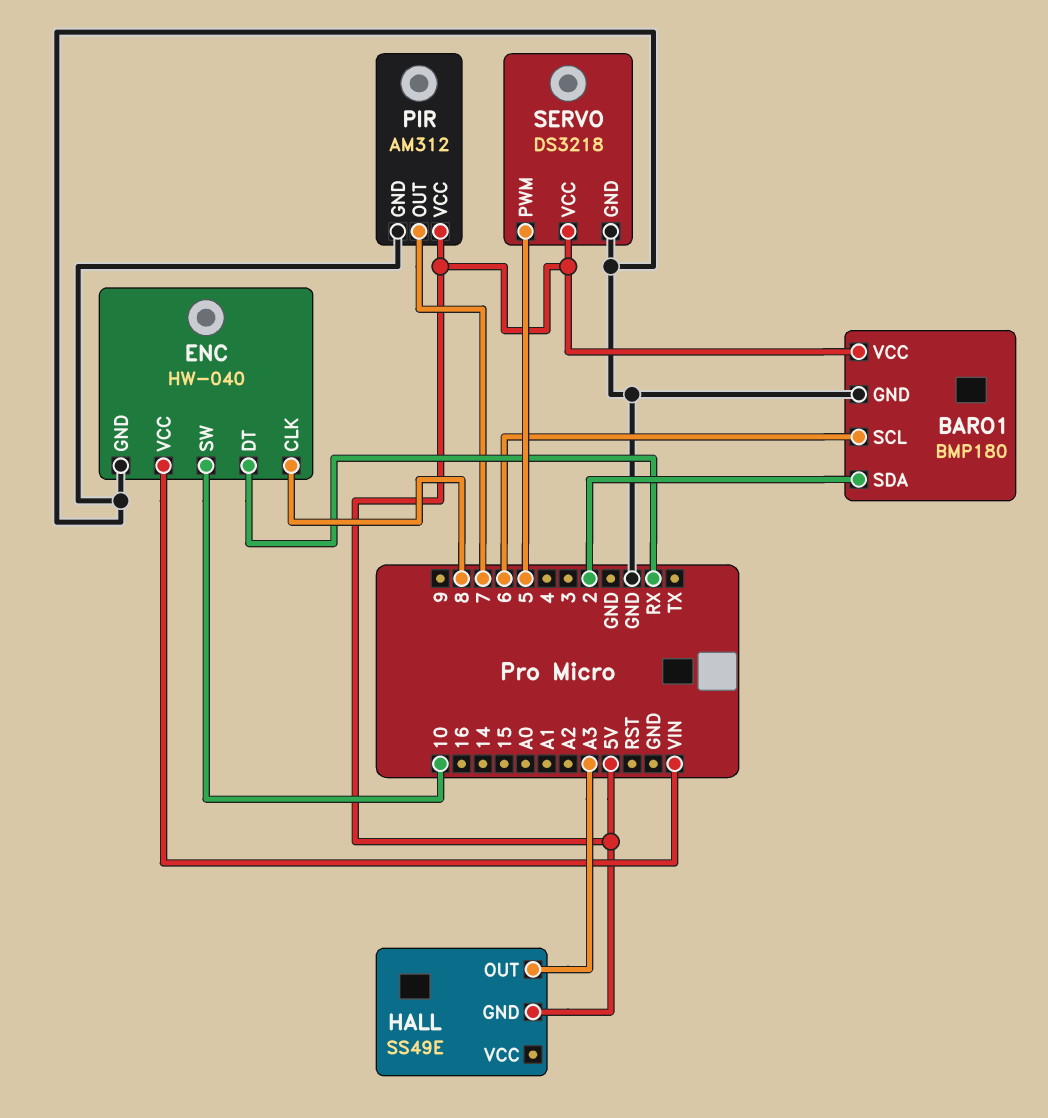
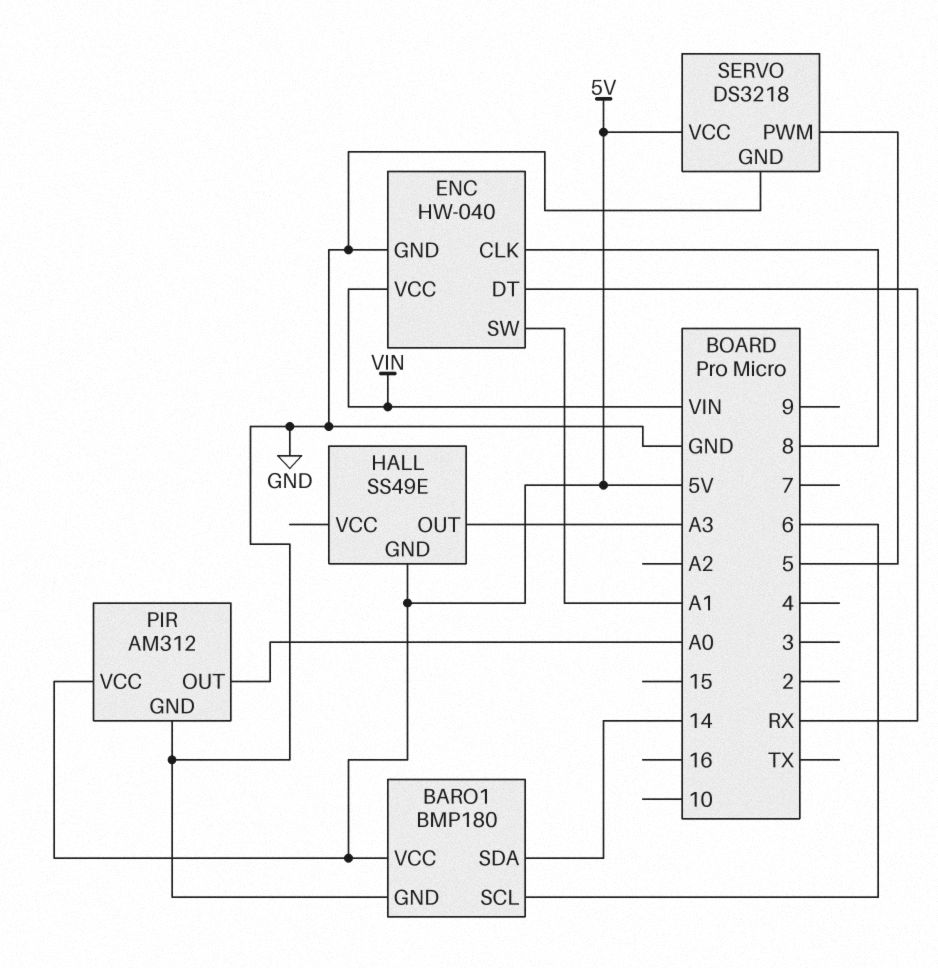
BARO1 pin SDA: 2 -> 14
ENC pin SW: 10 -> A1
PIR pin OUT: 7 -> A0

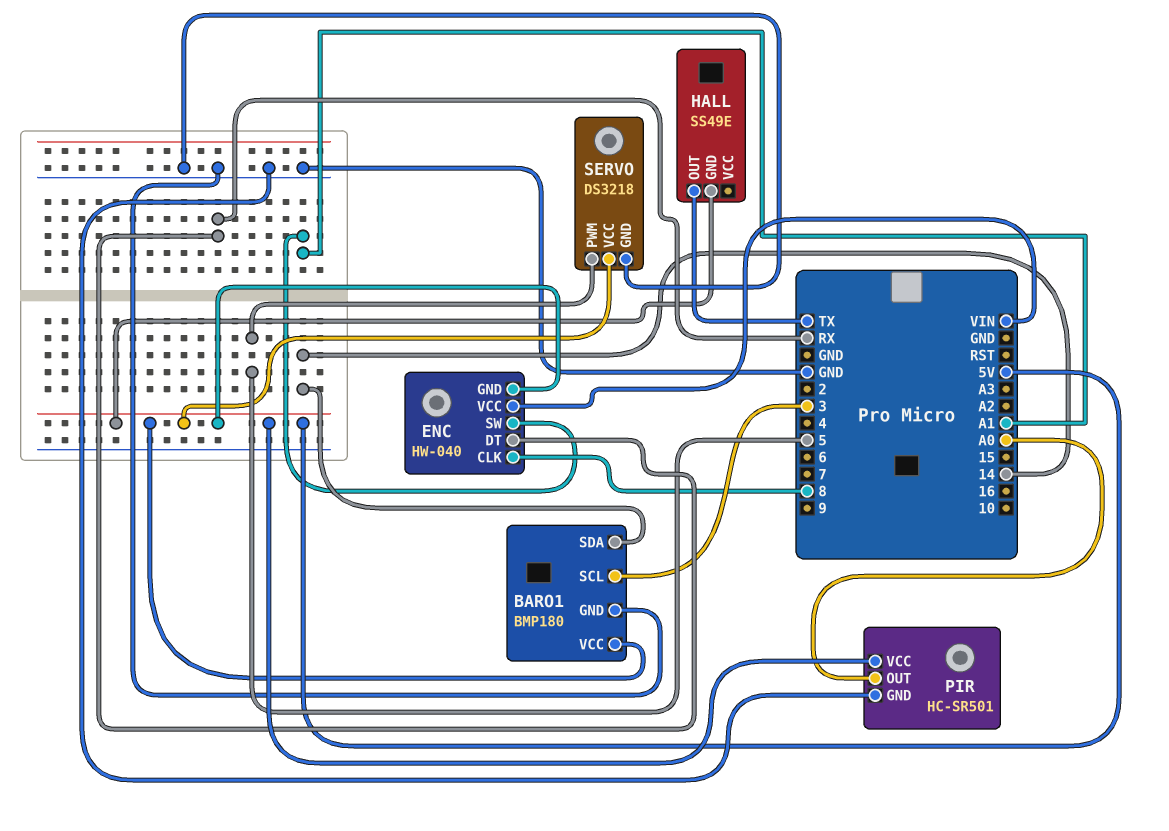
BARO1 pin SCL: 6 -> 3
ENC pin GND: GND -> 5V
HALL pin OUT: A3 -> TX
PIR: AM312 -> HC-SR501

